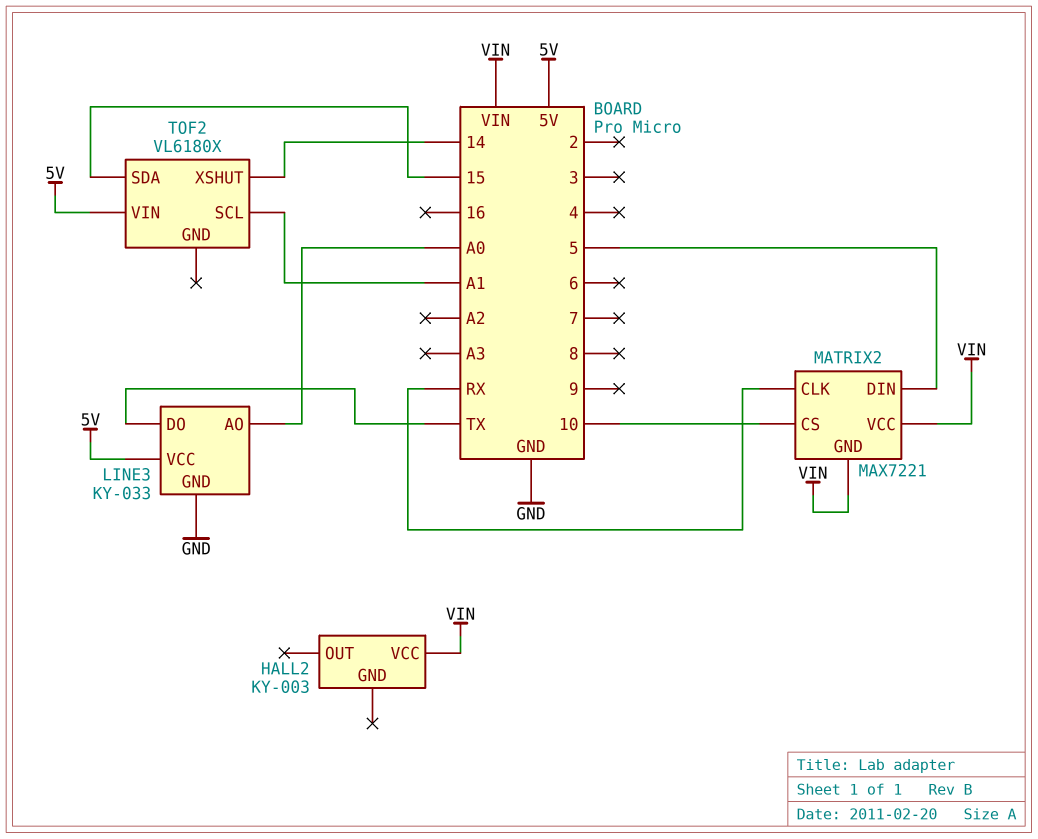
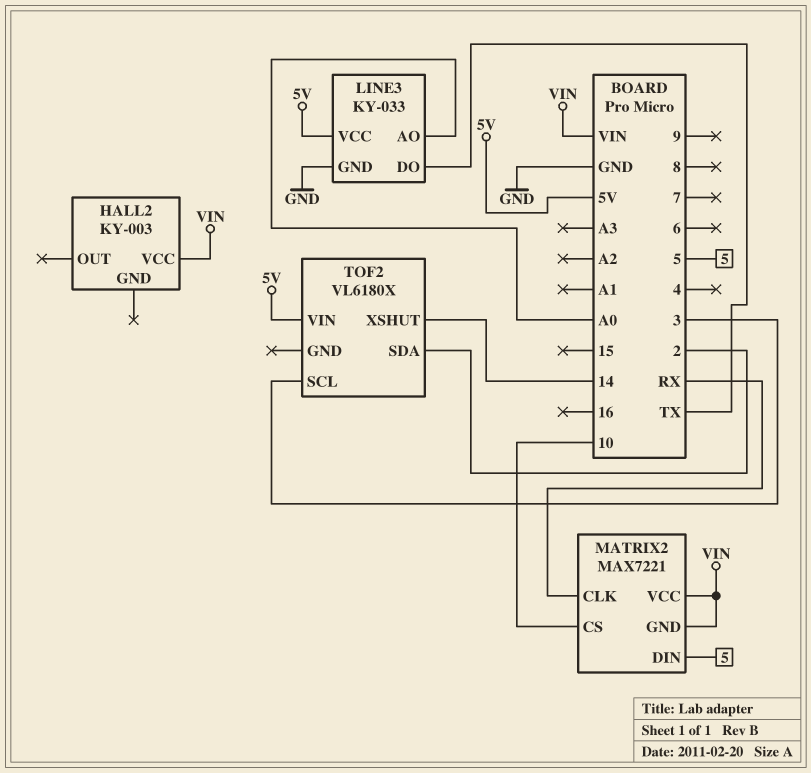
TOF2 pin SCL: A1 -> 3
TOF2 pin SDA: 15 -> 2

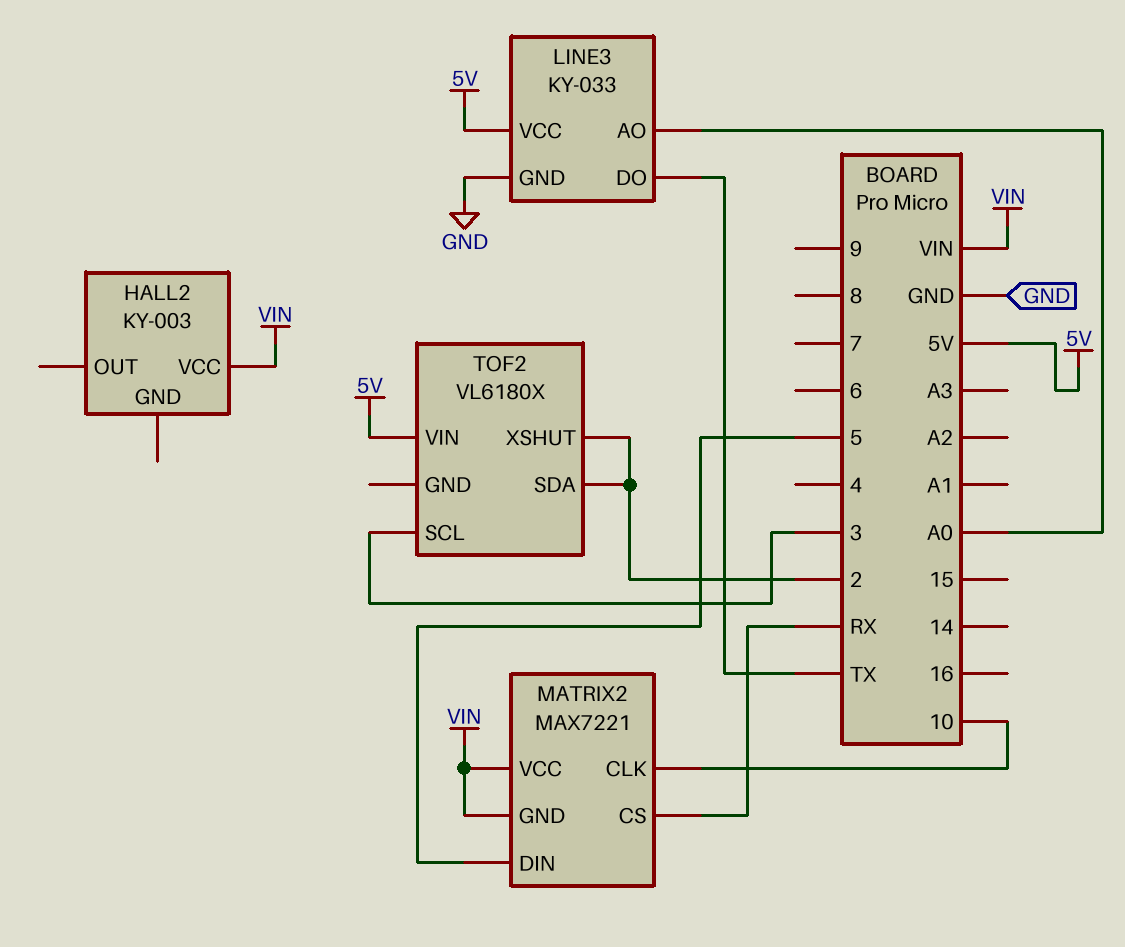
MATRIX2 pin CLK: RX -> 10
MATRIX2 pin CS: 10 -> RX
TOF2 pin XSHUT: 14 -> 2

